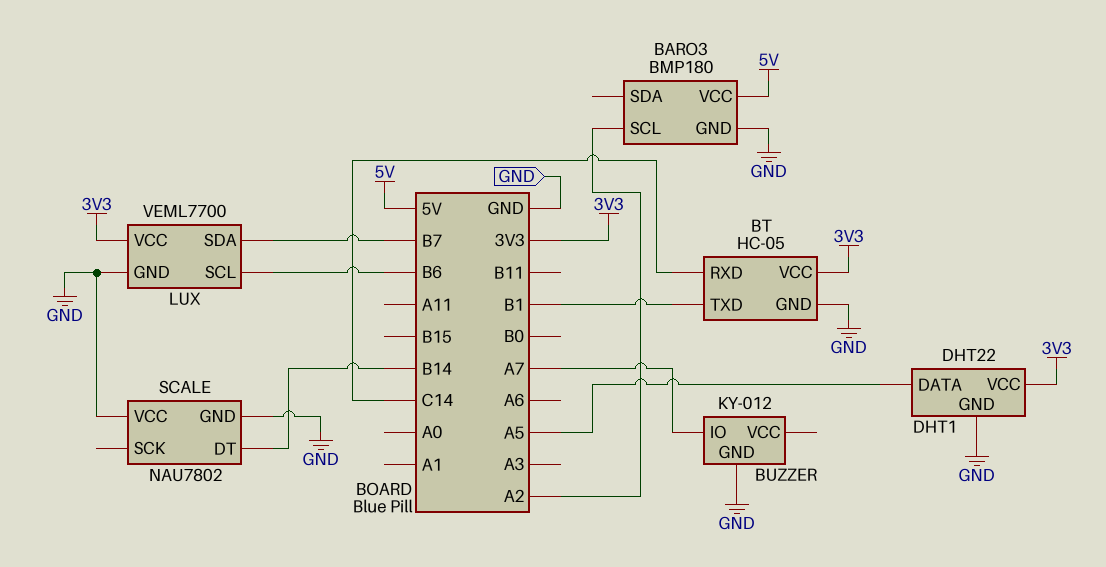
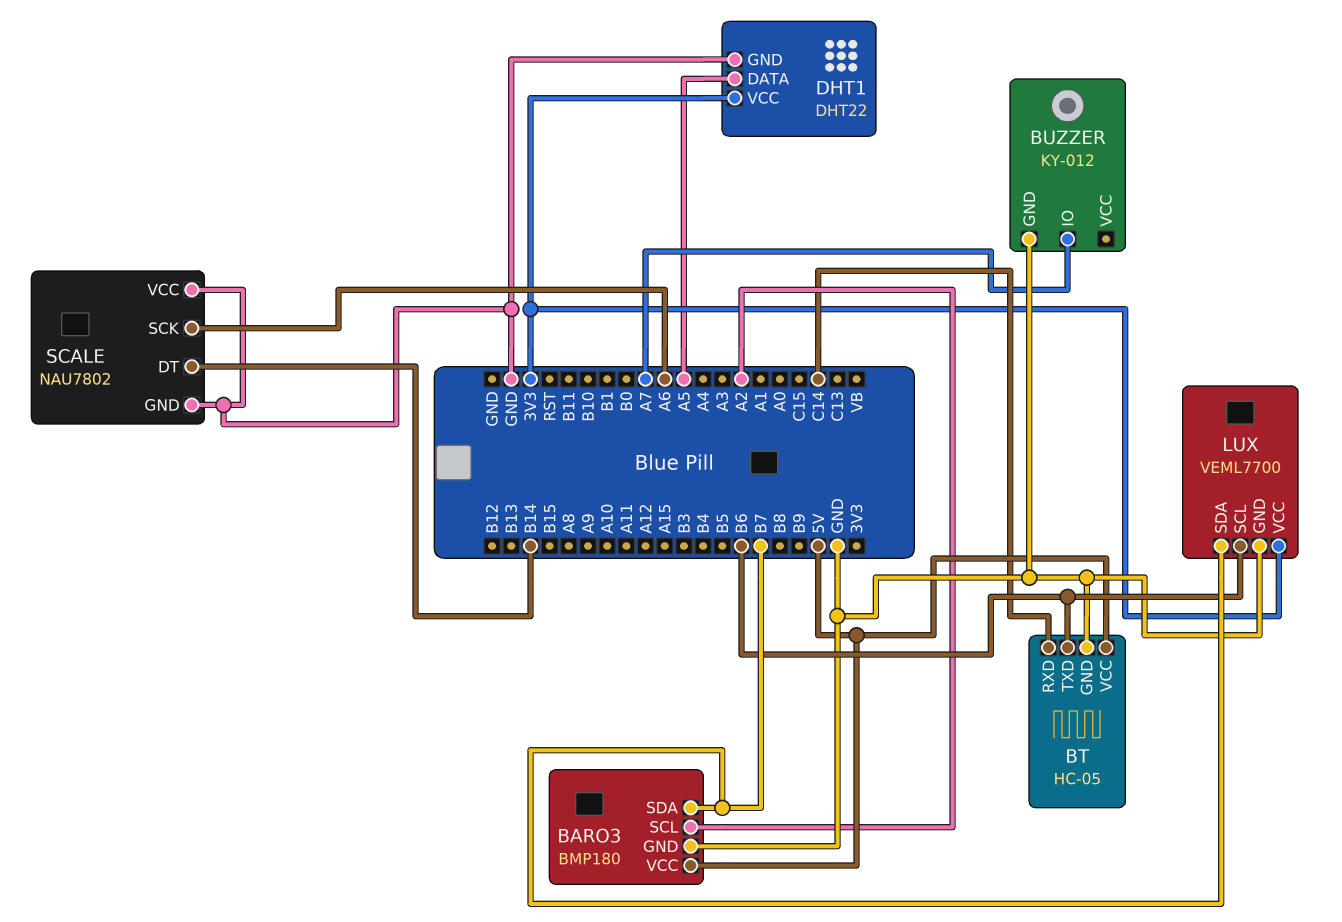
BARO3 pin SDA: none -> B7
BT pin TXD: B1 -> B6
BT pin VCC: 3V3 -> 5V
SCALE pin SCK: none -> A6

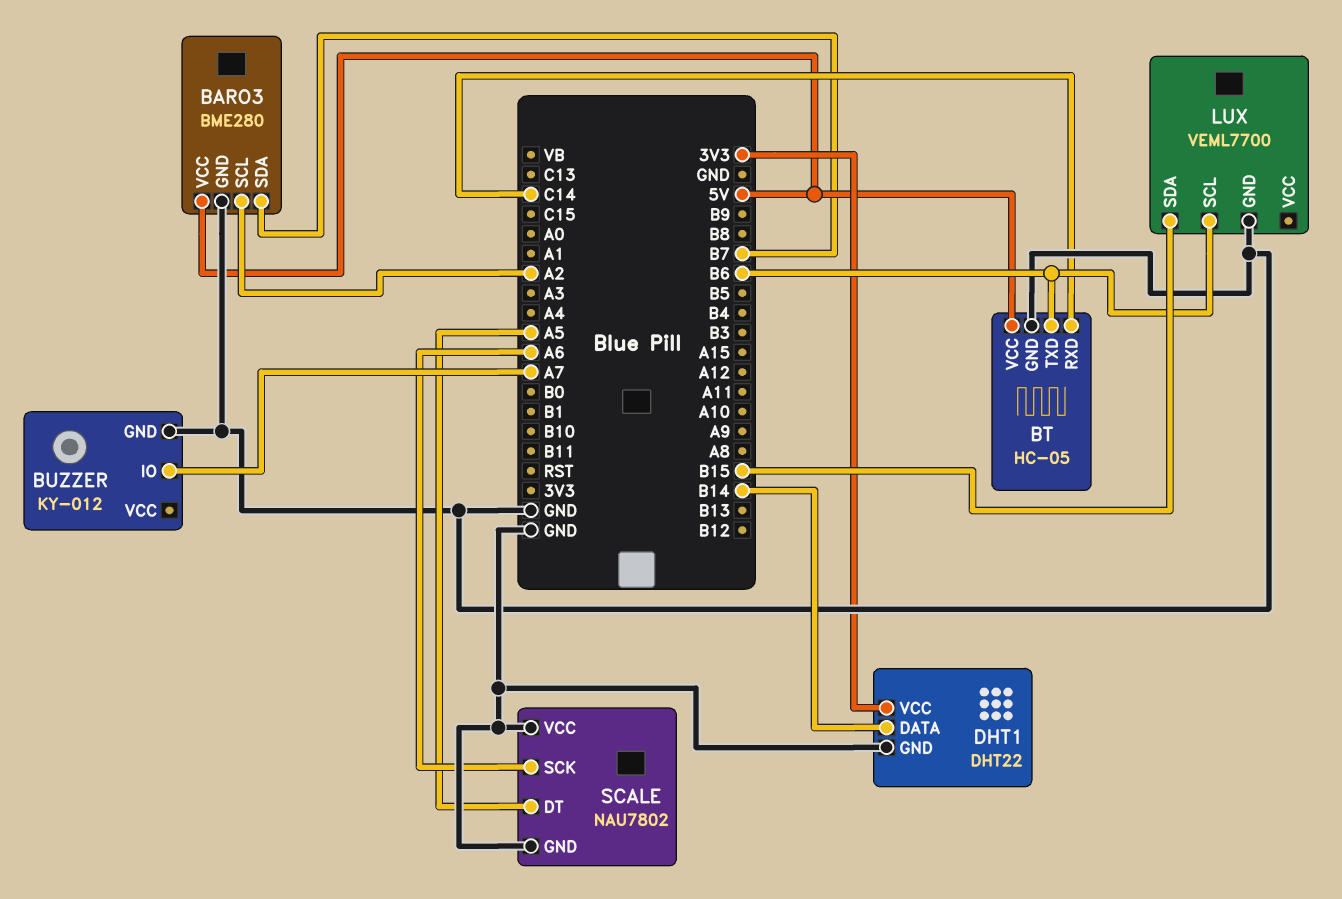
BARO3: BMP180 -> BME280
DHT1 pin DATA: A5 -> B14
LUX pin SDA: B7 -> B15
LUX pin VCC: 3V3 -> none
SCALE pin DT: B14 -> A5

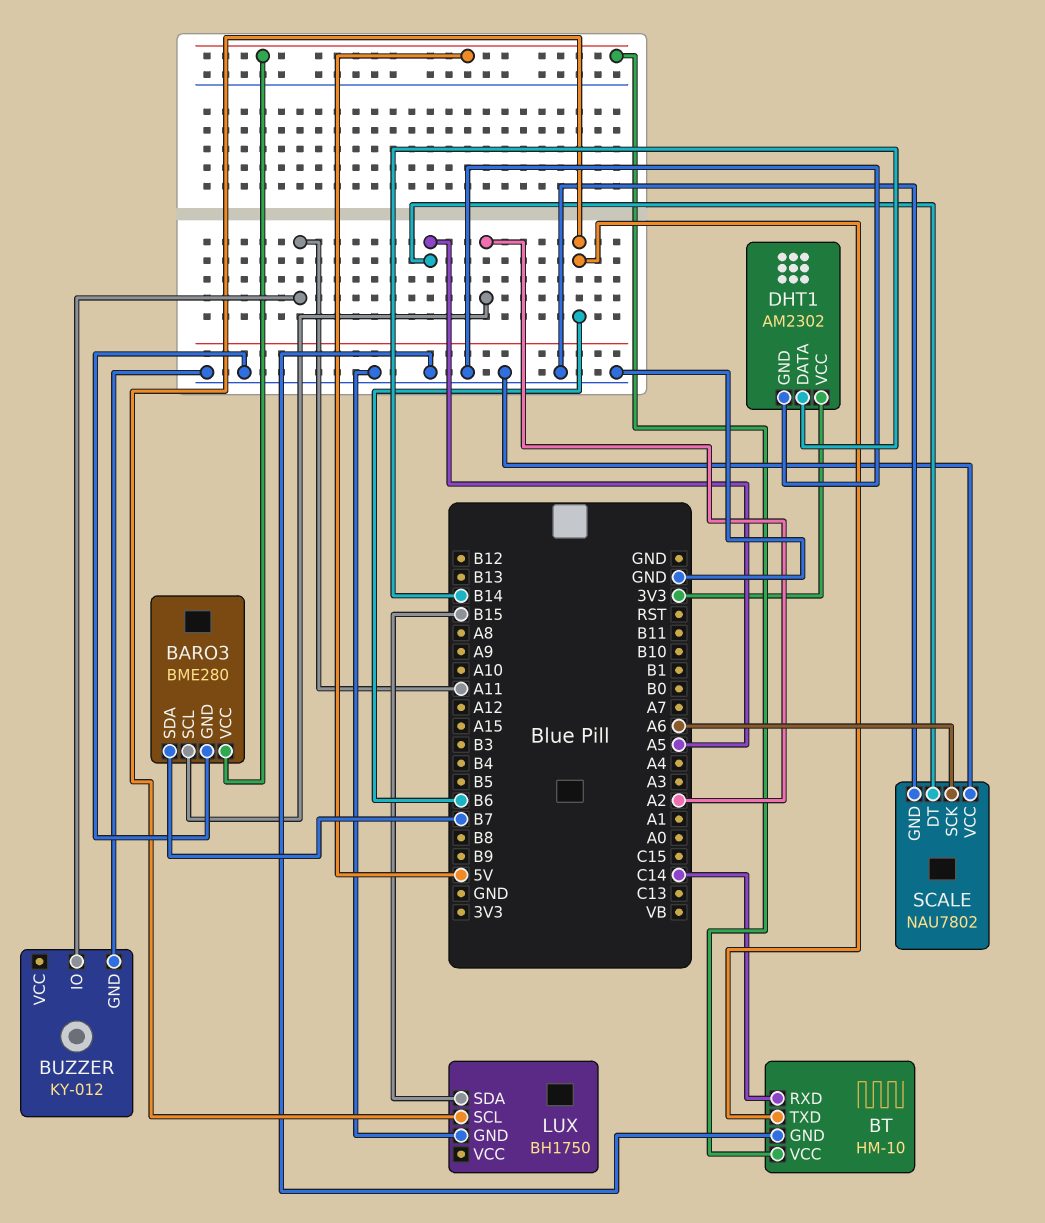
BT: HC-05 -> HM-10
BUZZER pin IO: A7 -> A11
DHT1: DHT22 -> AM2302
LUX: VEML7700 -> BH1750

